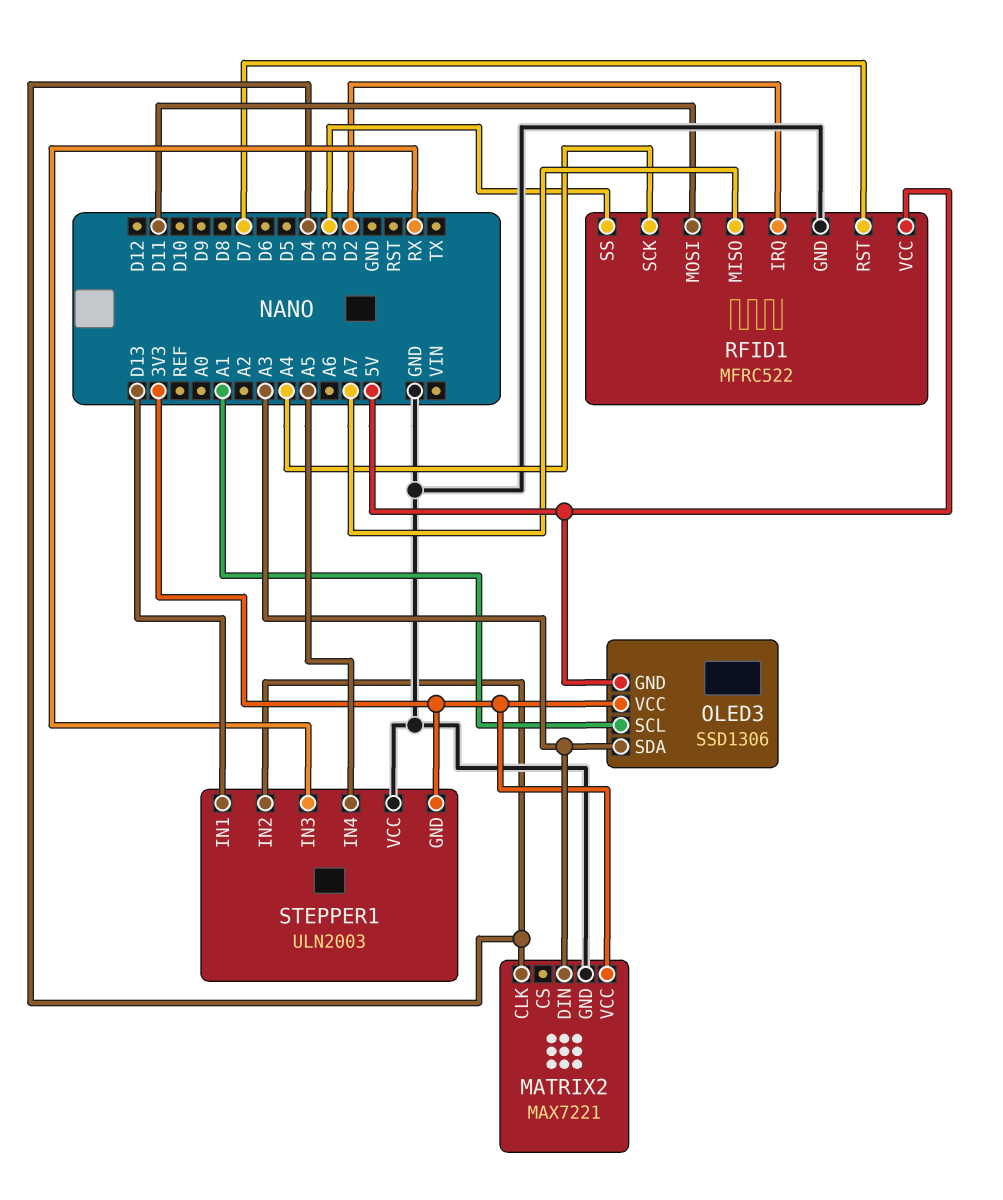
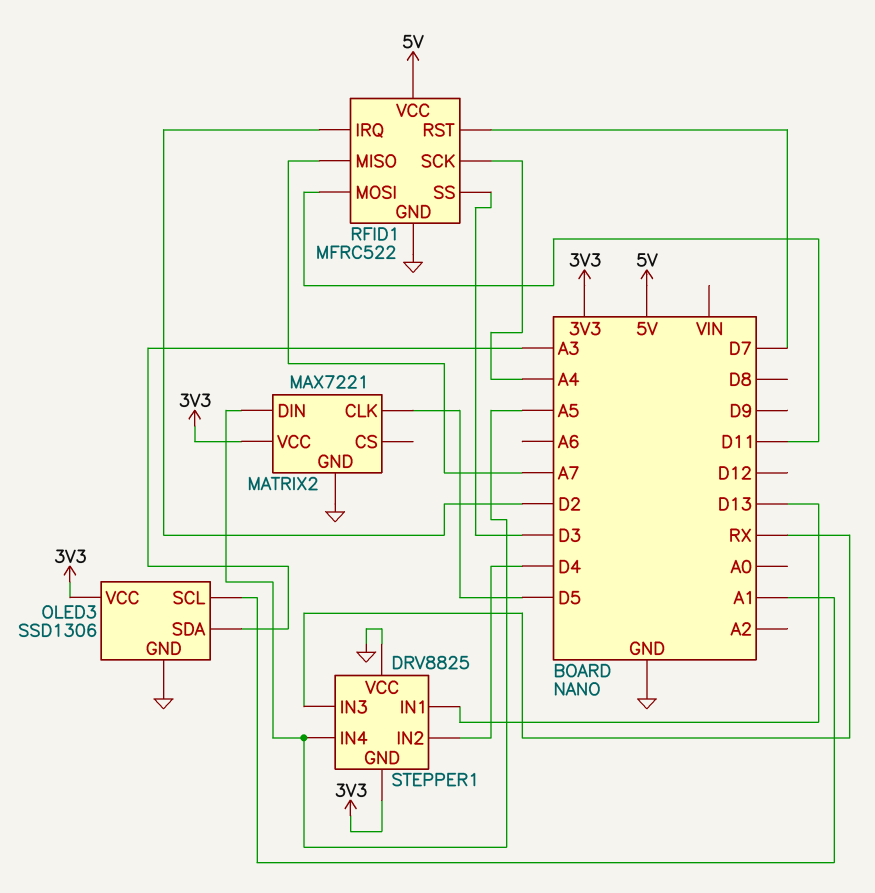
MATRIX2 pin CLK: D4 -> D5
MATRIX2 pin DIN: A3 -> A5
OLED3 pin GND: 5V -> GND
STEPPER1: ULN2003 -> DRV8825

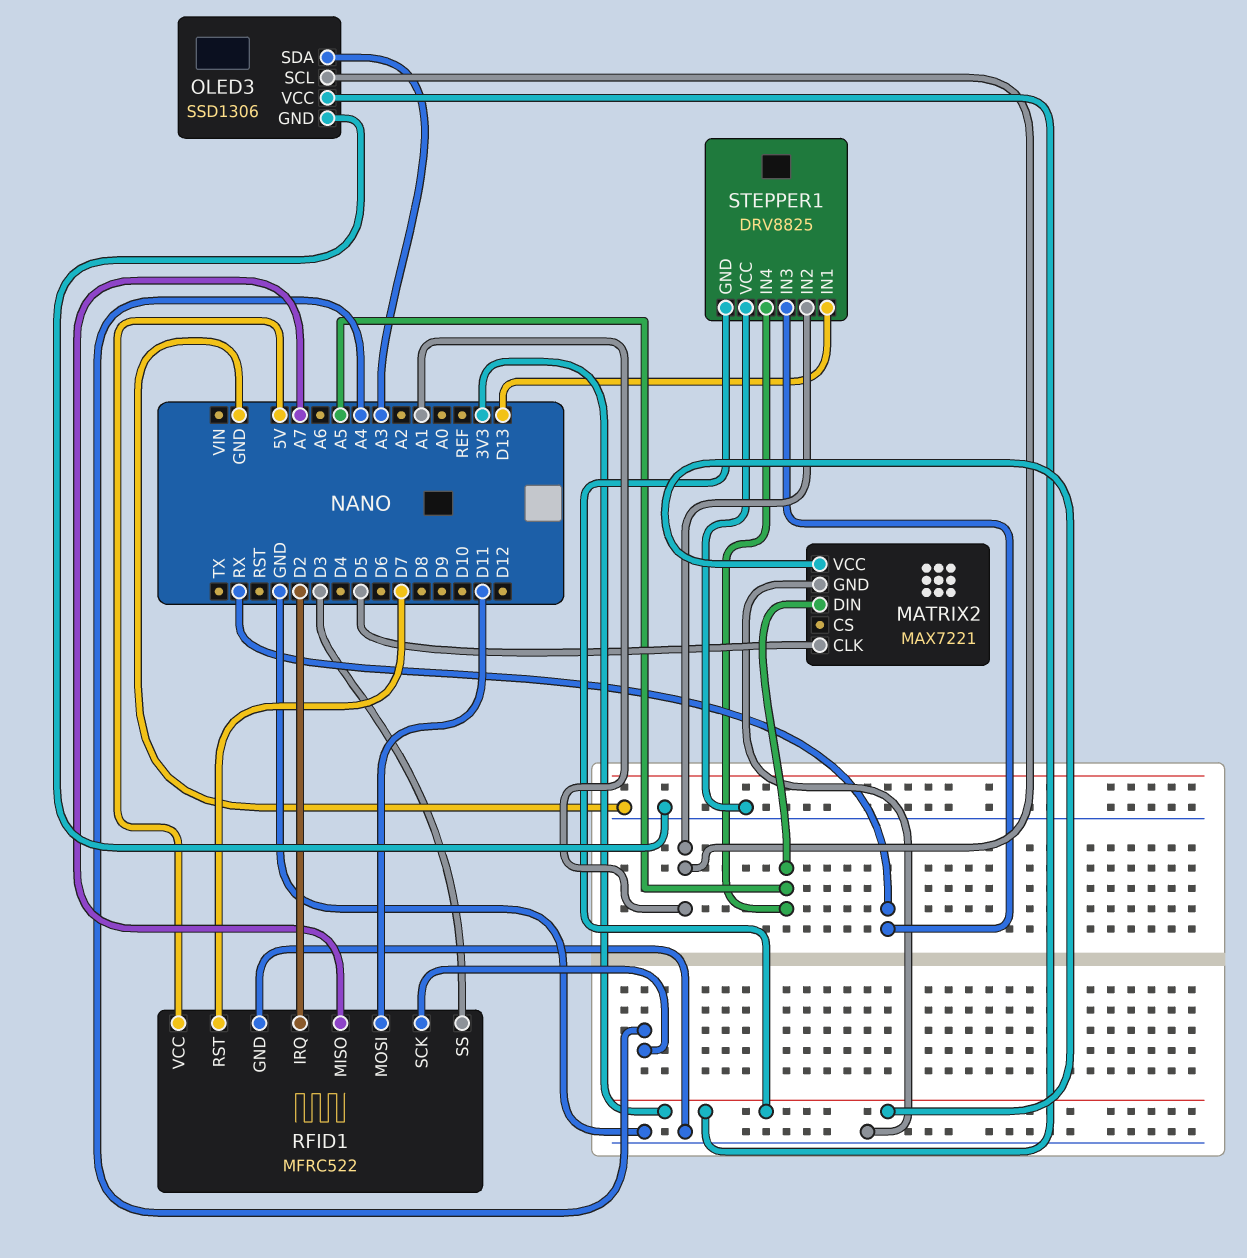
STEPPER1 pin IN2: D4 -> A1

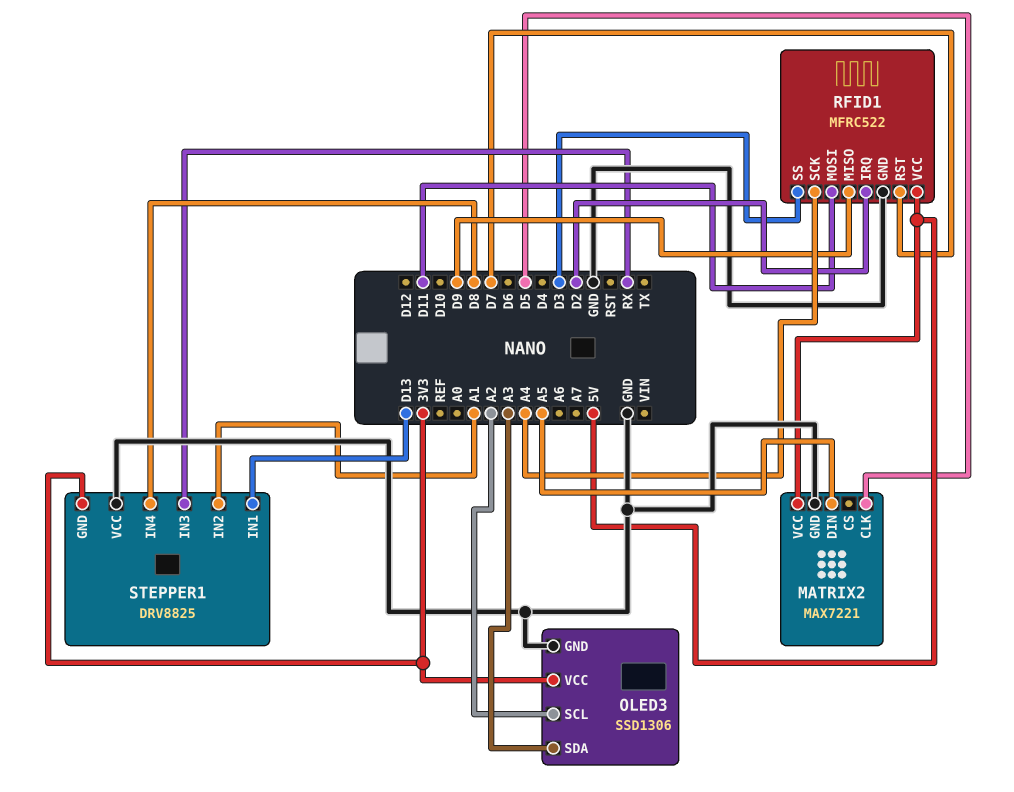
MATRIX2 pin VCC: 3V3 -> 5V
OLED3 pin SCL: A1 -> A2
RFID1 pin MISO: A7 -> D9
STEPPER1 pin IN4: A5 -> D8

